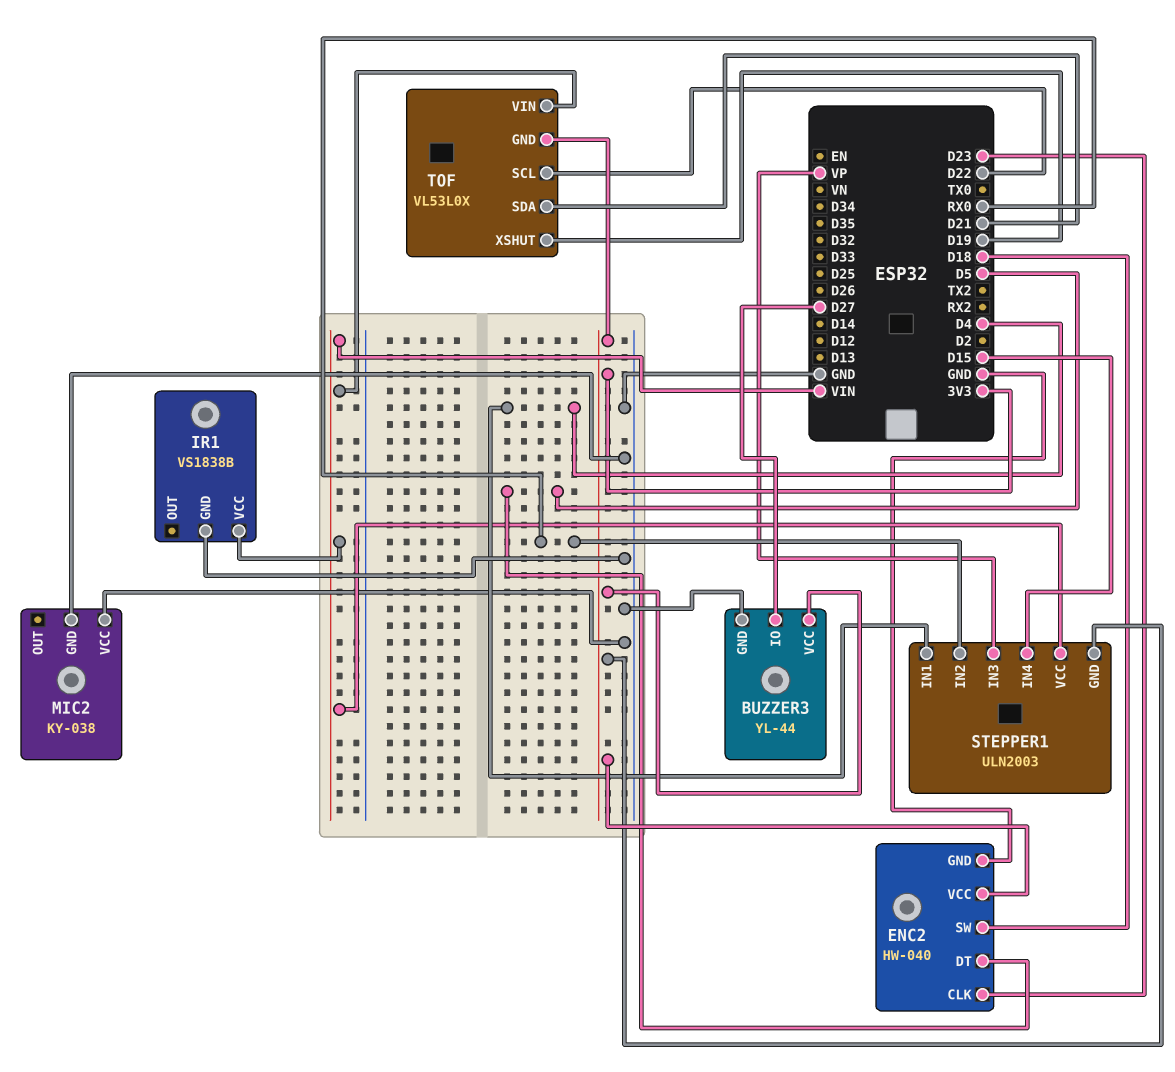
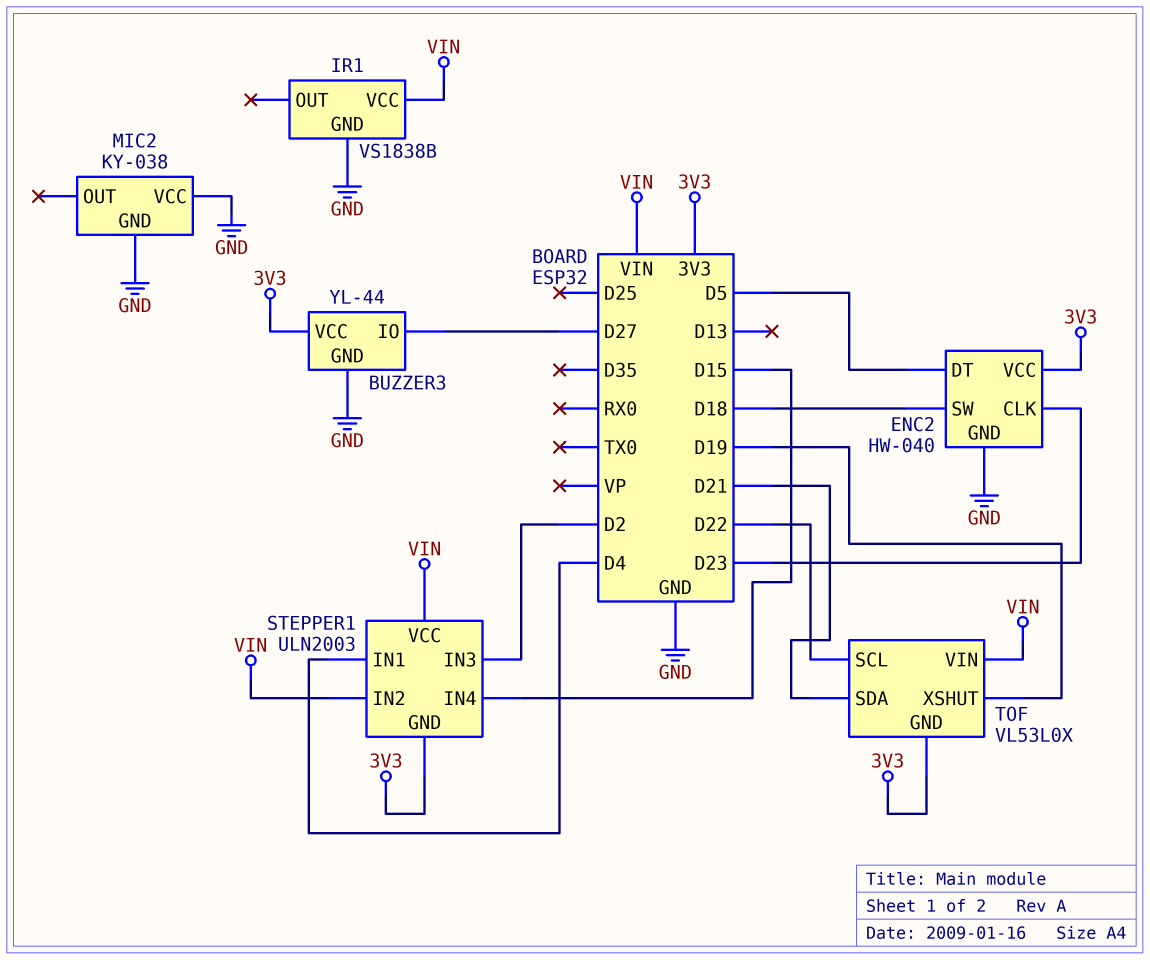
STEPPER1 pin IN2: RX0 -> VIN
STEPPER1 pin IN3: VP -> D2

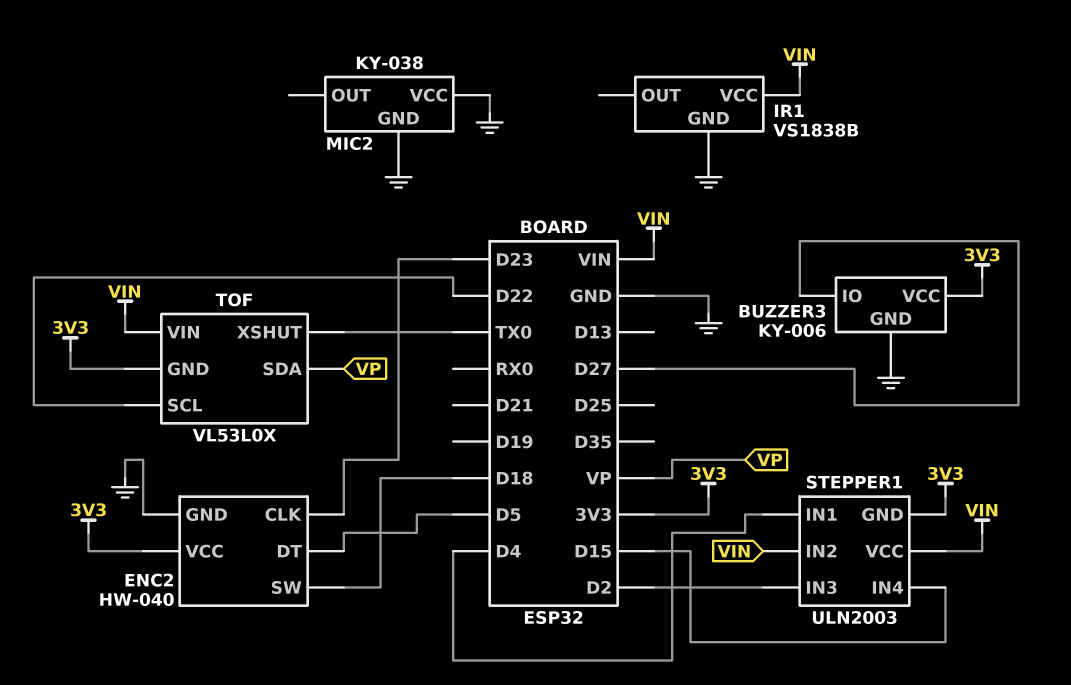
BUZZER3: YL-44 -> KY-006
TOF pin SDA: D21 -> VP
TOF pin XSHUT: D19 -> TX0

